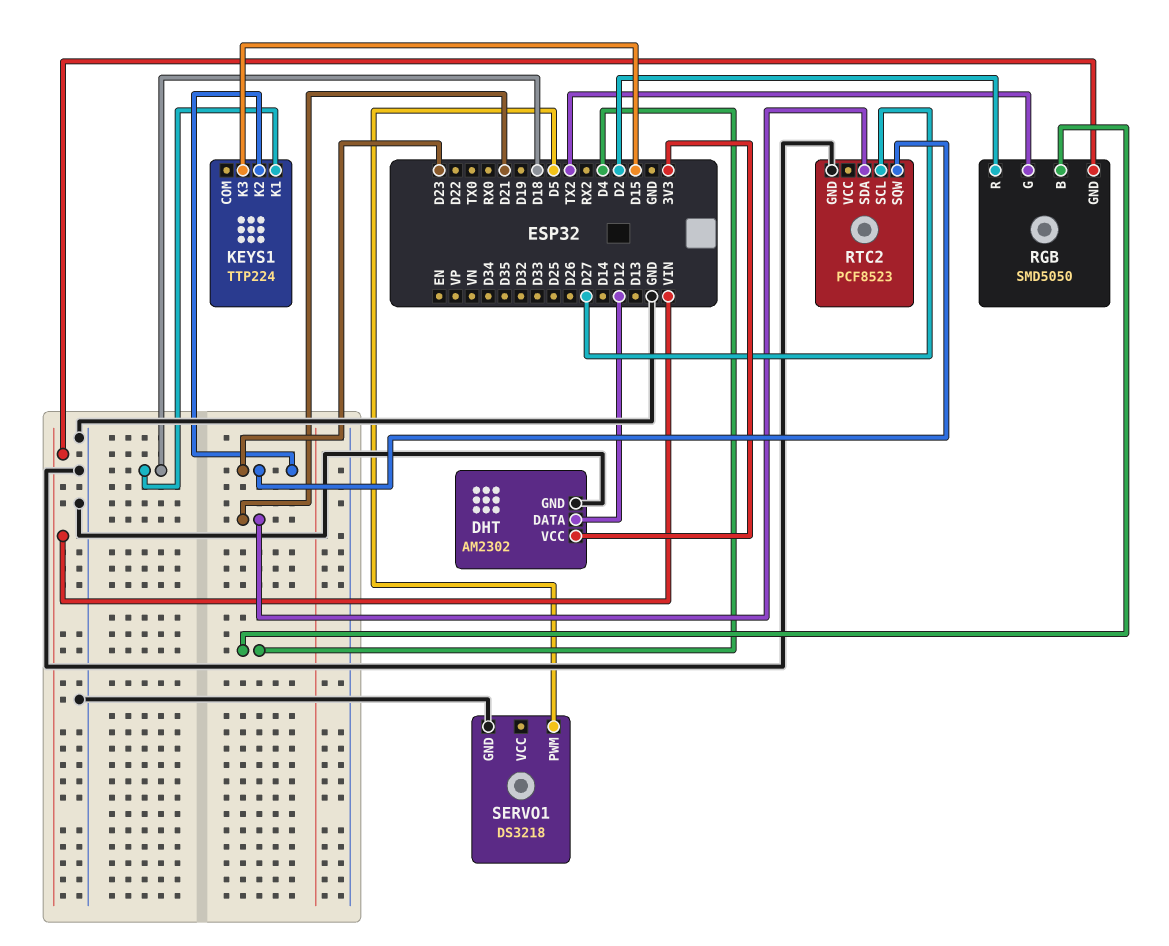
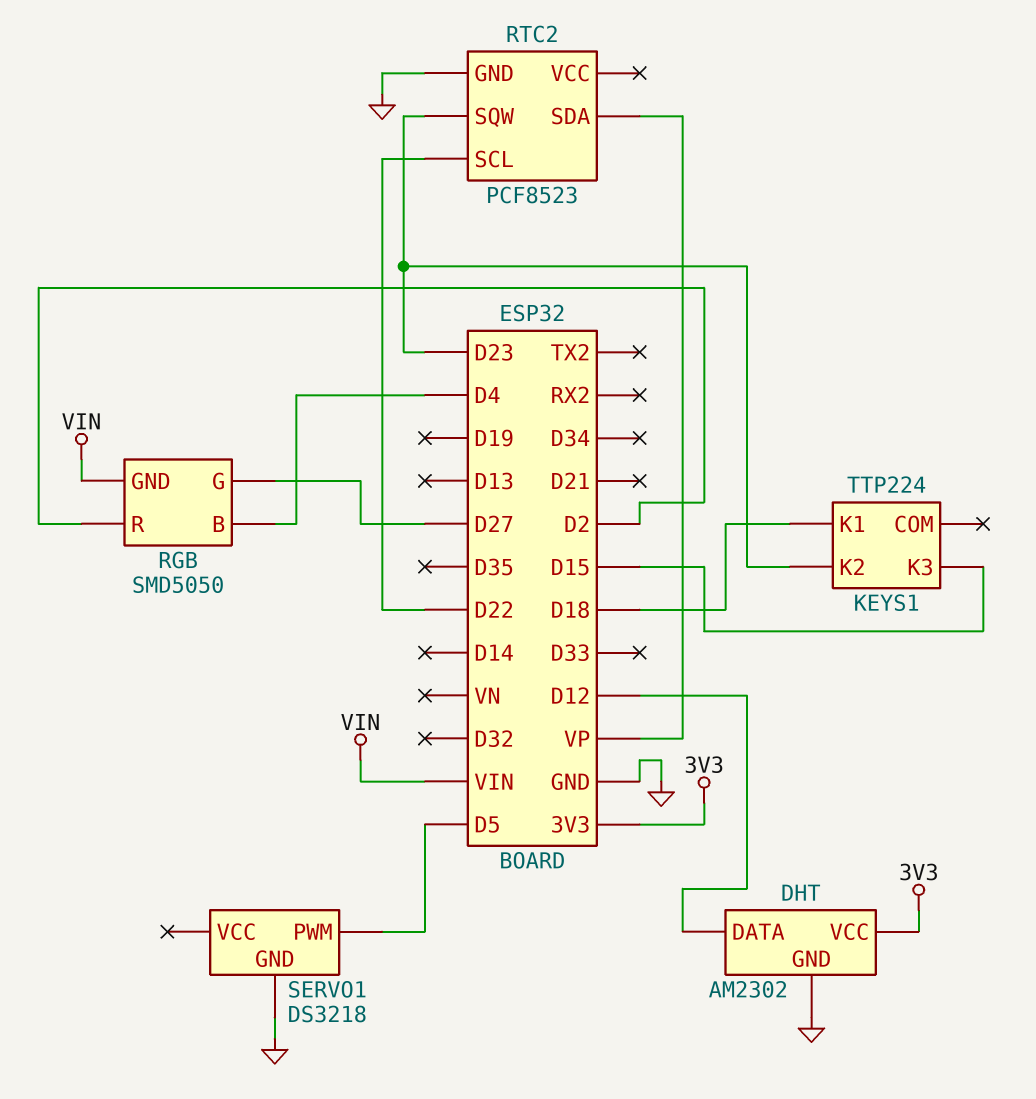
RGB pin G: TX2 -> D27
RTC2 pin SCL: D27 -> D22
RTC2 pin SDA: D21 -> VP

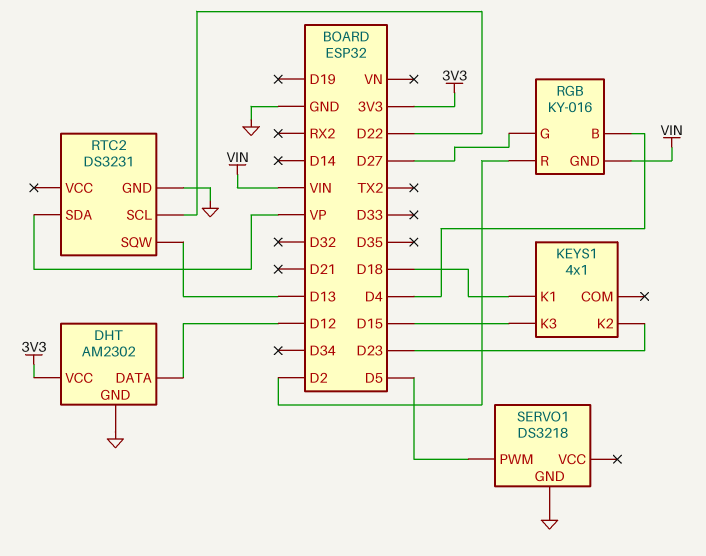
KEYS1: TTP224 -> 4x1
RGB: SMD5050 -> KY-016
RTC2: PCF8523 -> DS3231
RTC2 pin SQW: D23 -> D13

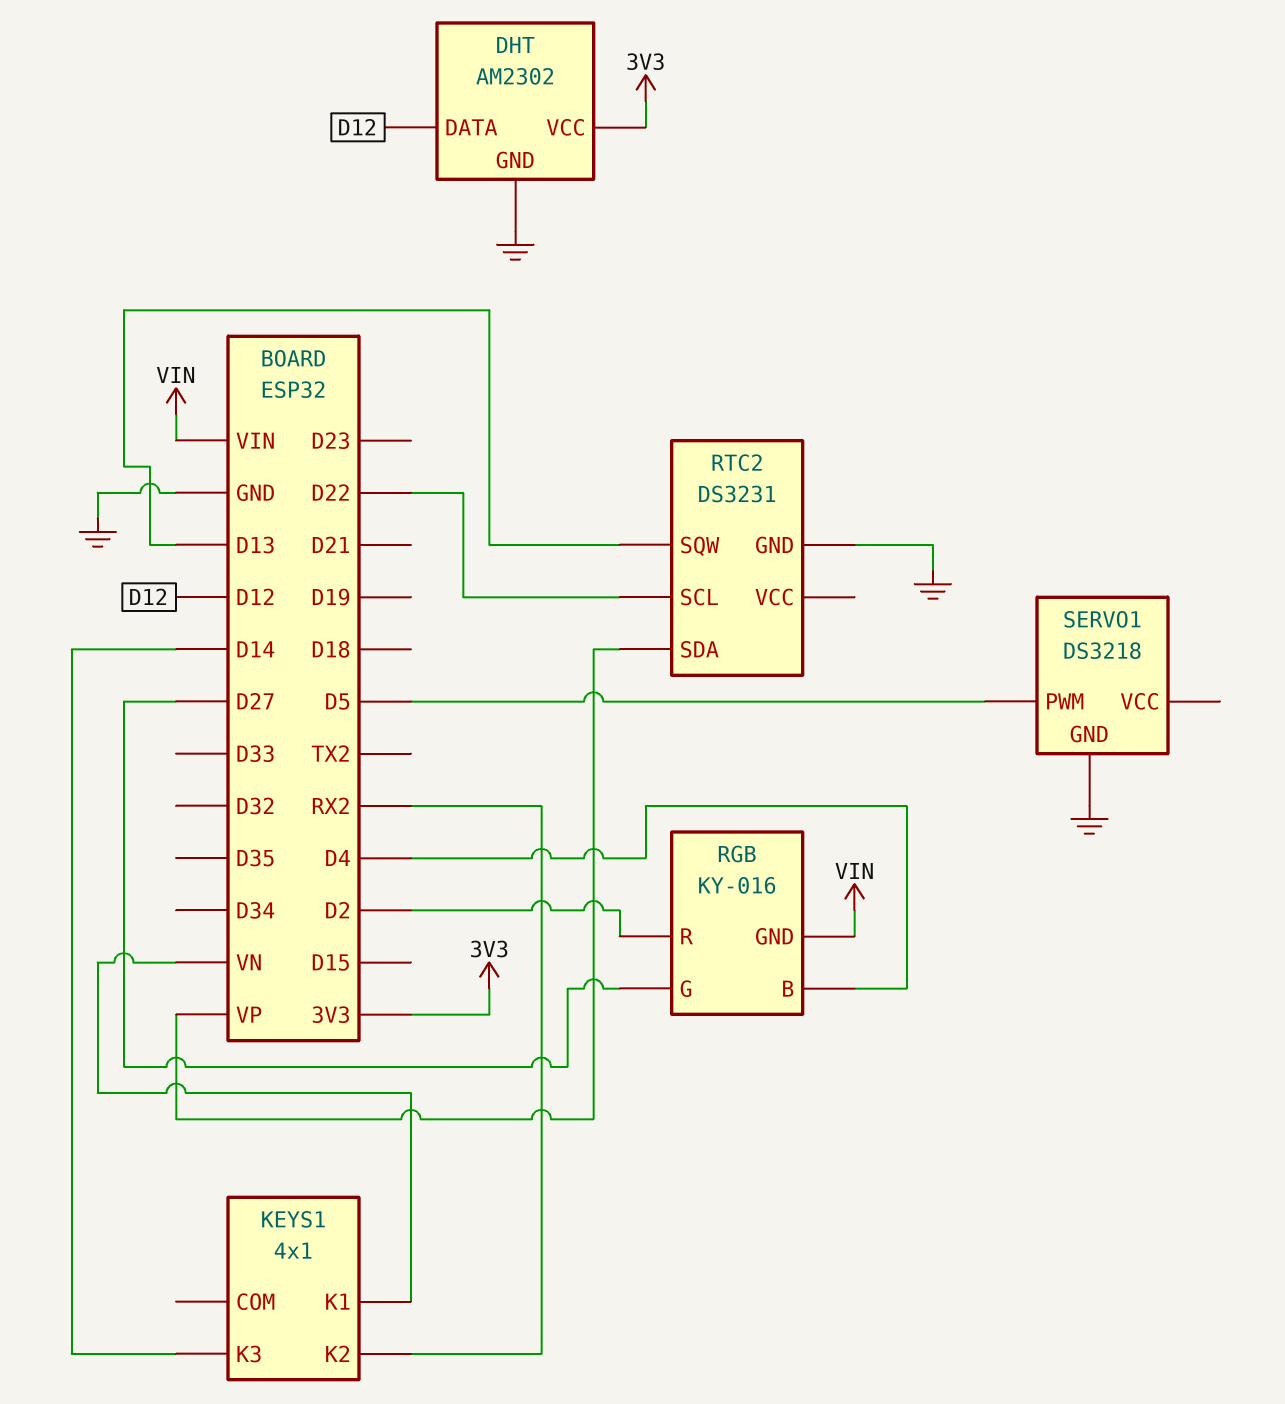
KEYS1 pin K1: D18 -> VN
KEYS1 pin K2: D23 -> RX2
KEYS1 pin K3: D15 -> D14

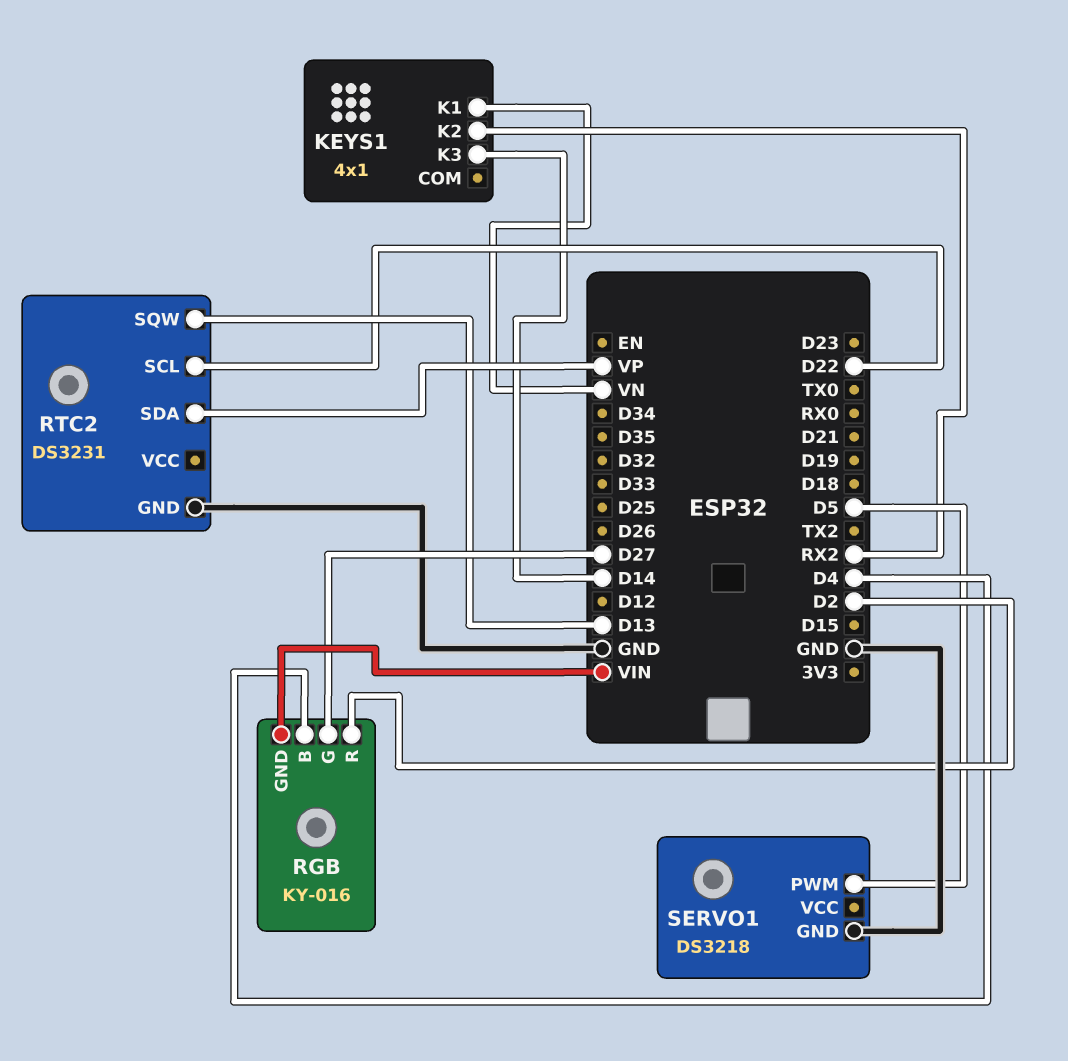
DHT: AM2302 -> none
DHT pin DATA: D12 -> none
DHT pin GND: GND -> none
DHT pin VCC: 3V3 -> none

